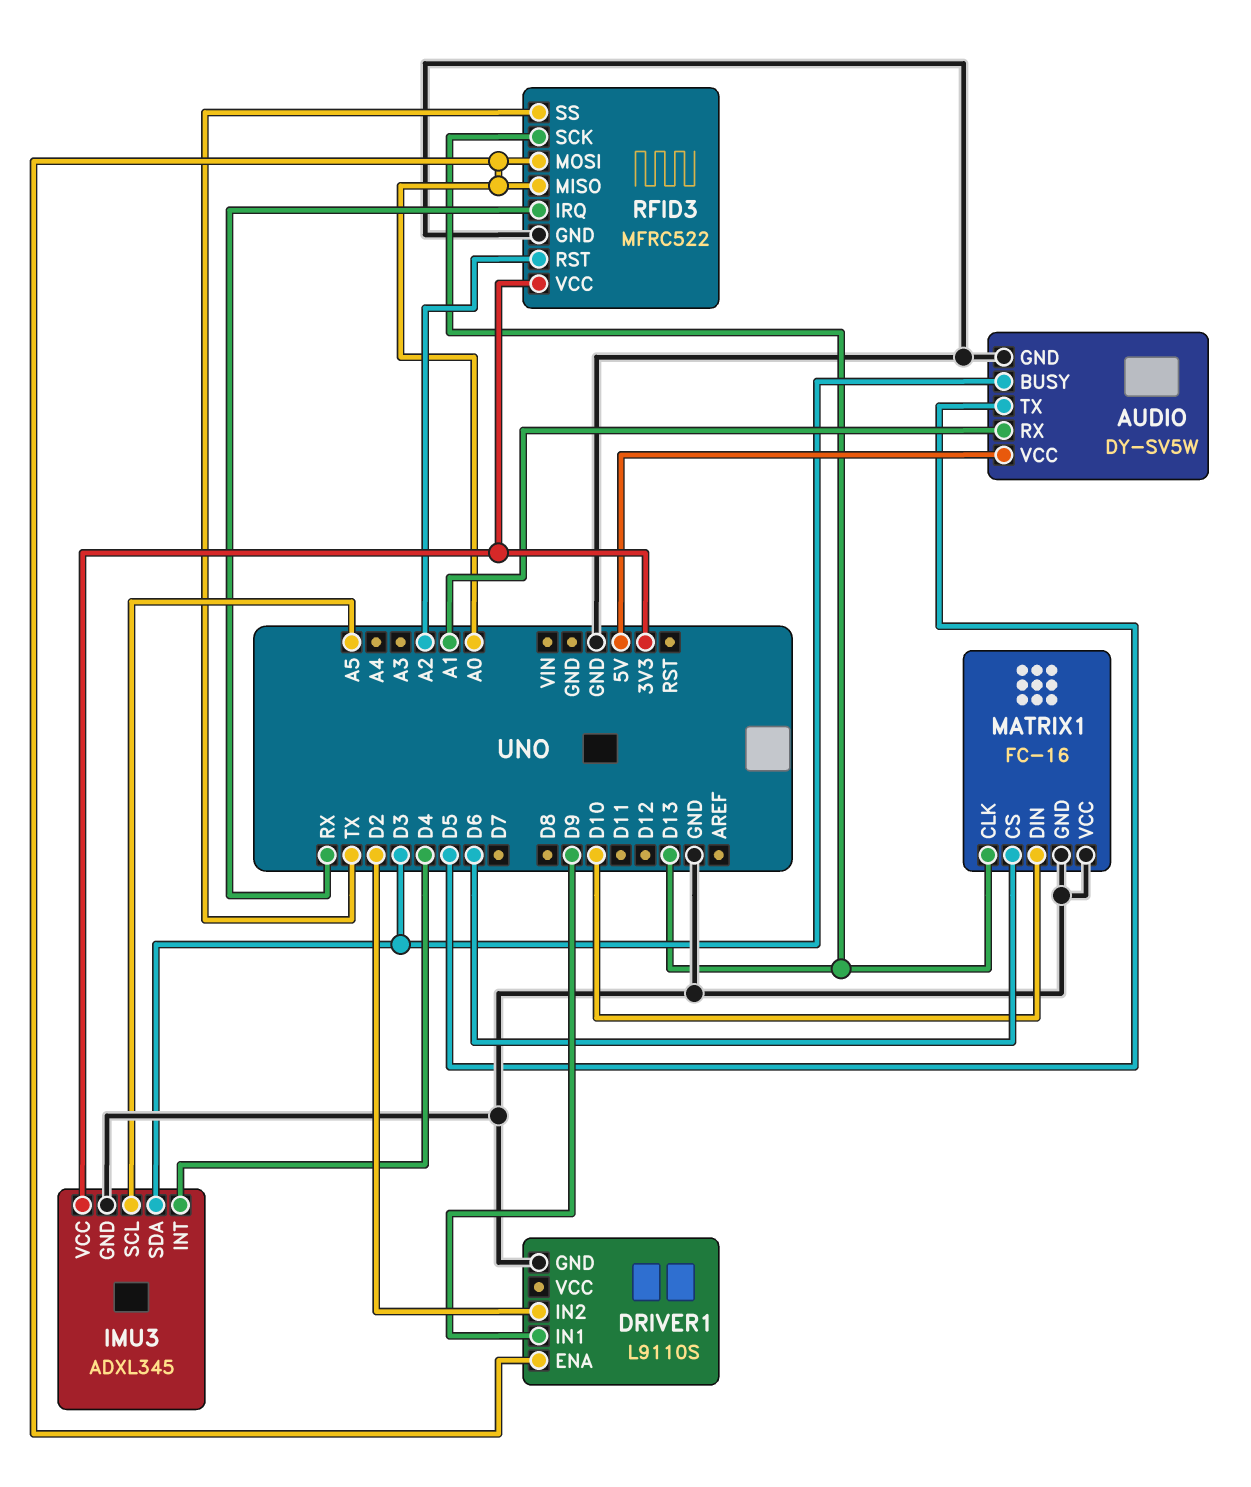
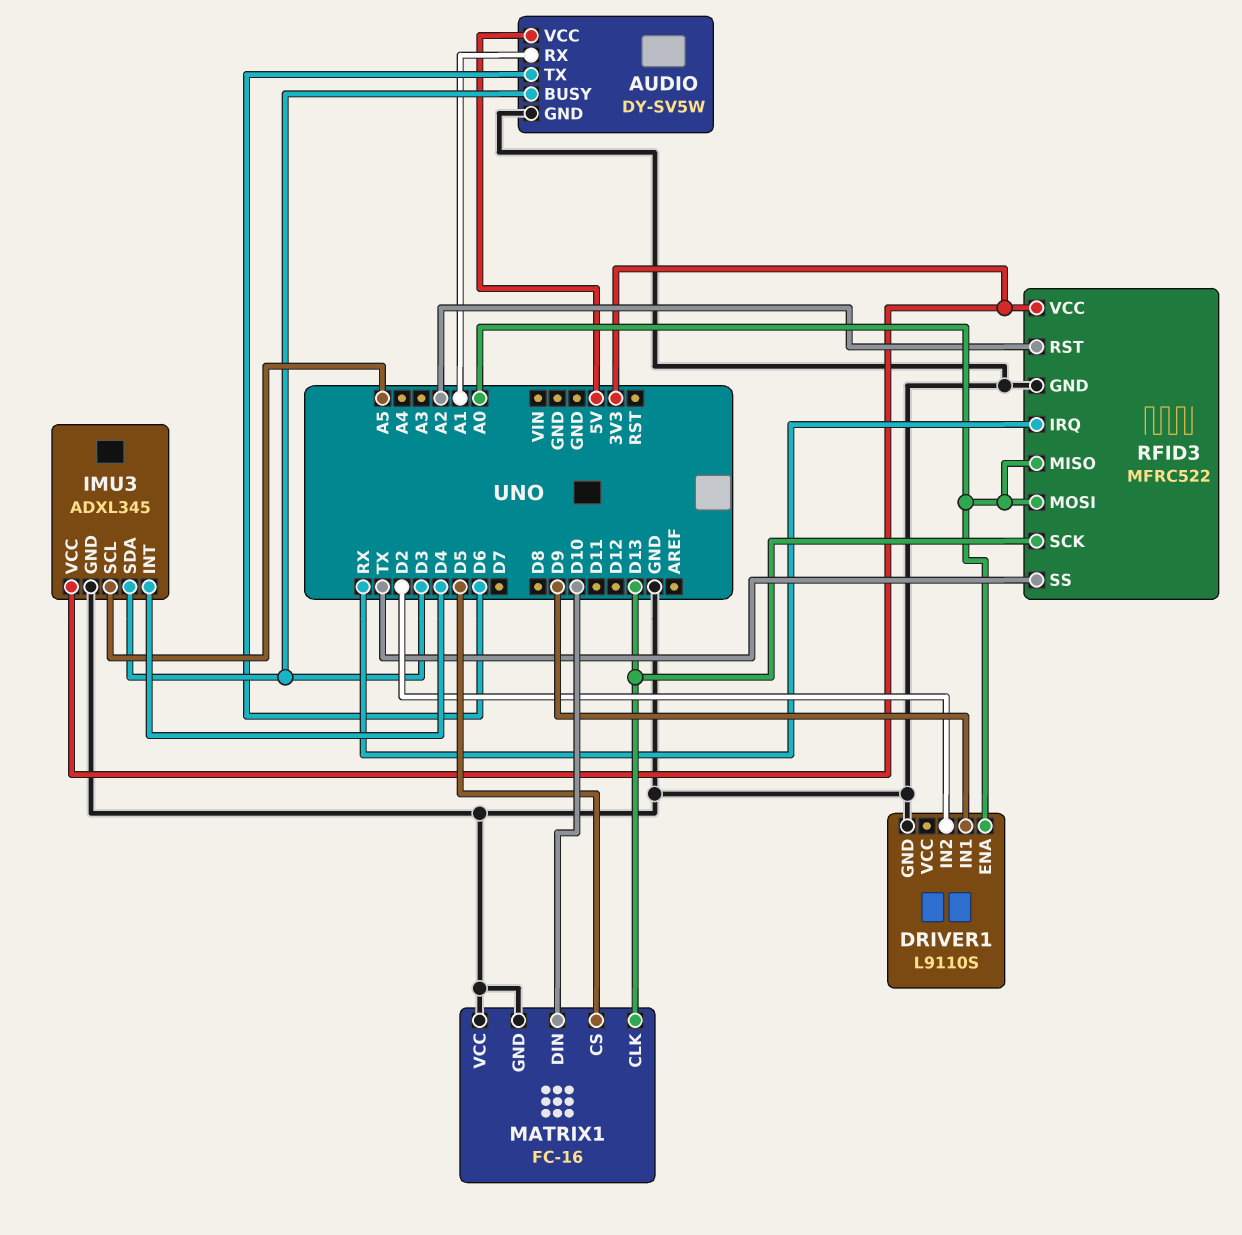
AUDIO pin TX: D5 -> D6
MATRIX1 pin CS: D6 -> D5

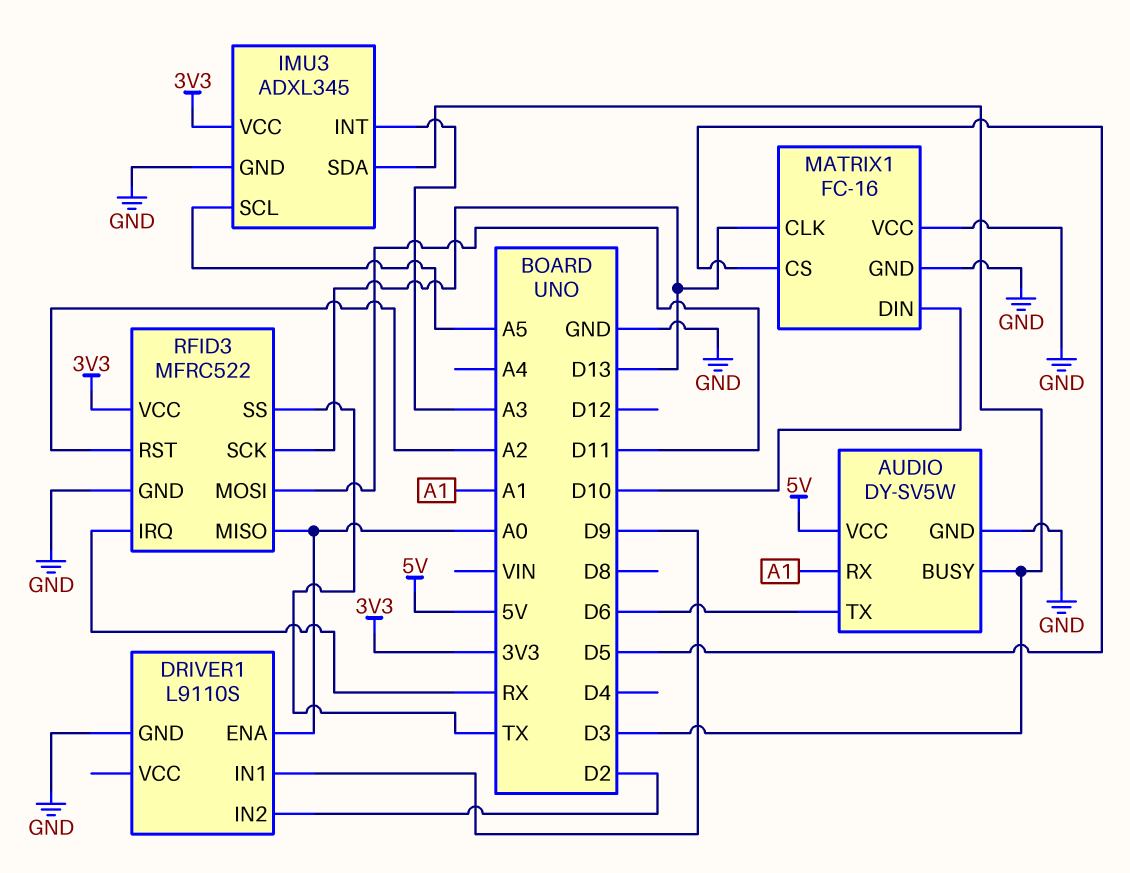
IMU3 pin INT: D4 -> A3
RFID3 pin MOSI: A0 -> D11

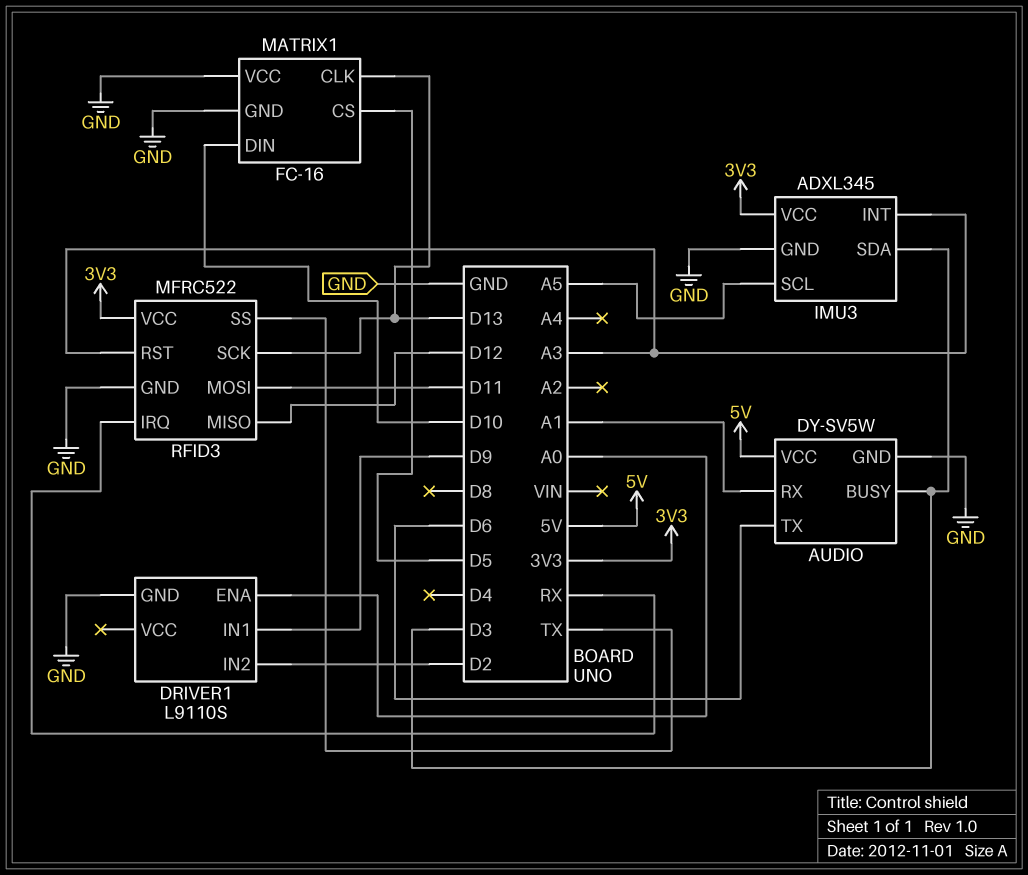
RFID3 pin MISO: A0 -> D12
RFID3 pin RST: A2 -> A3

